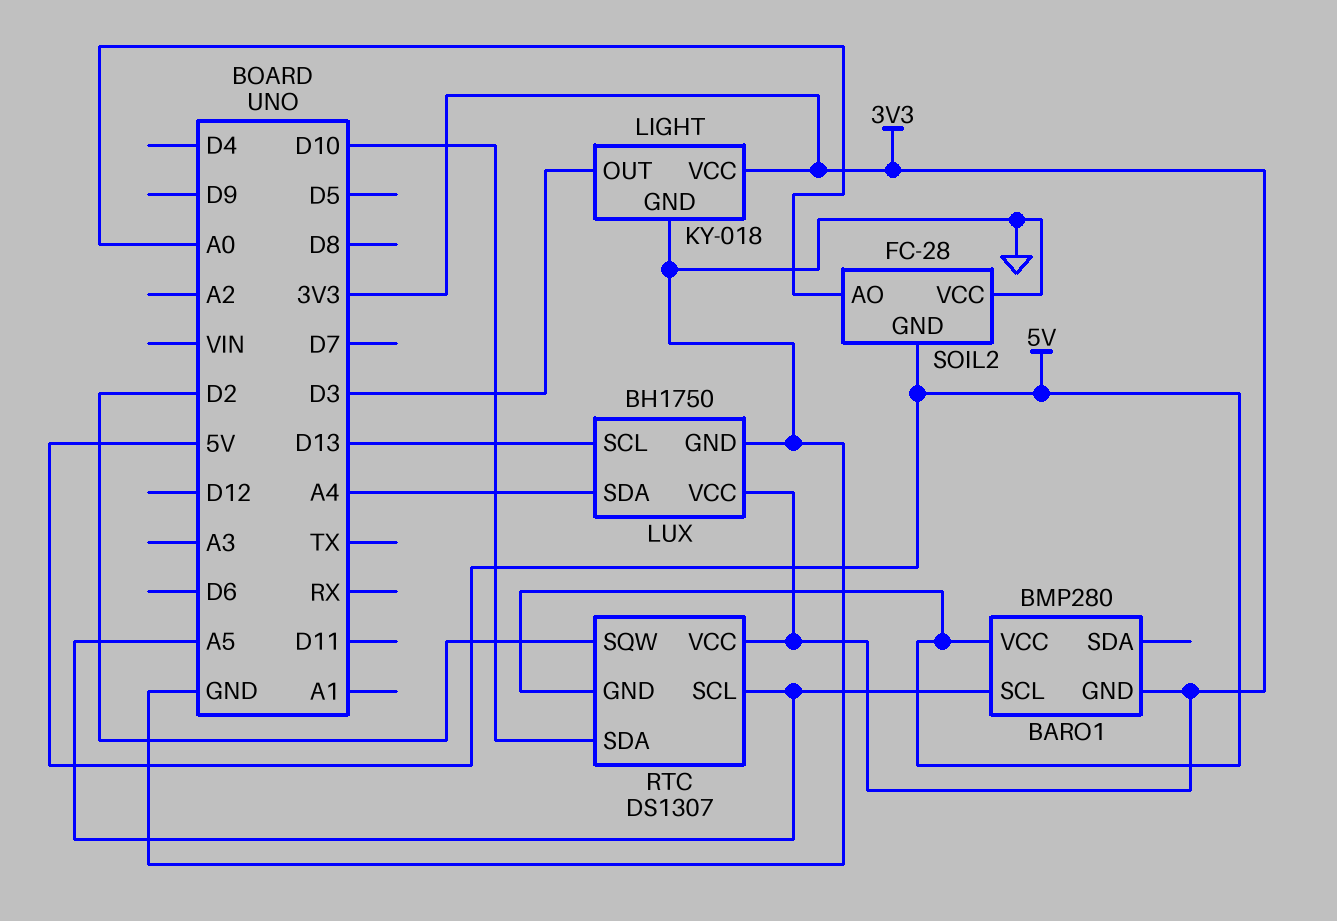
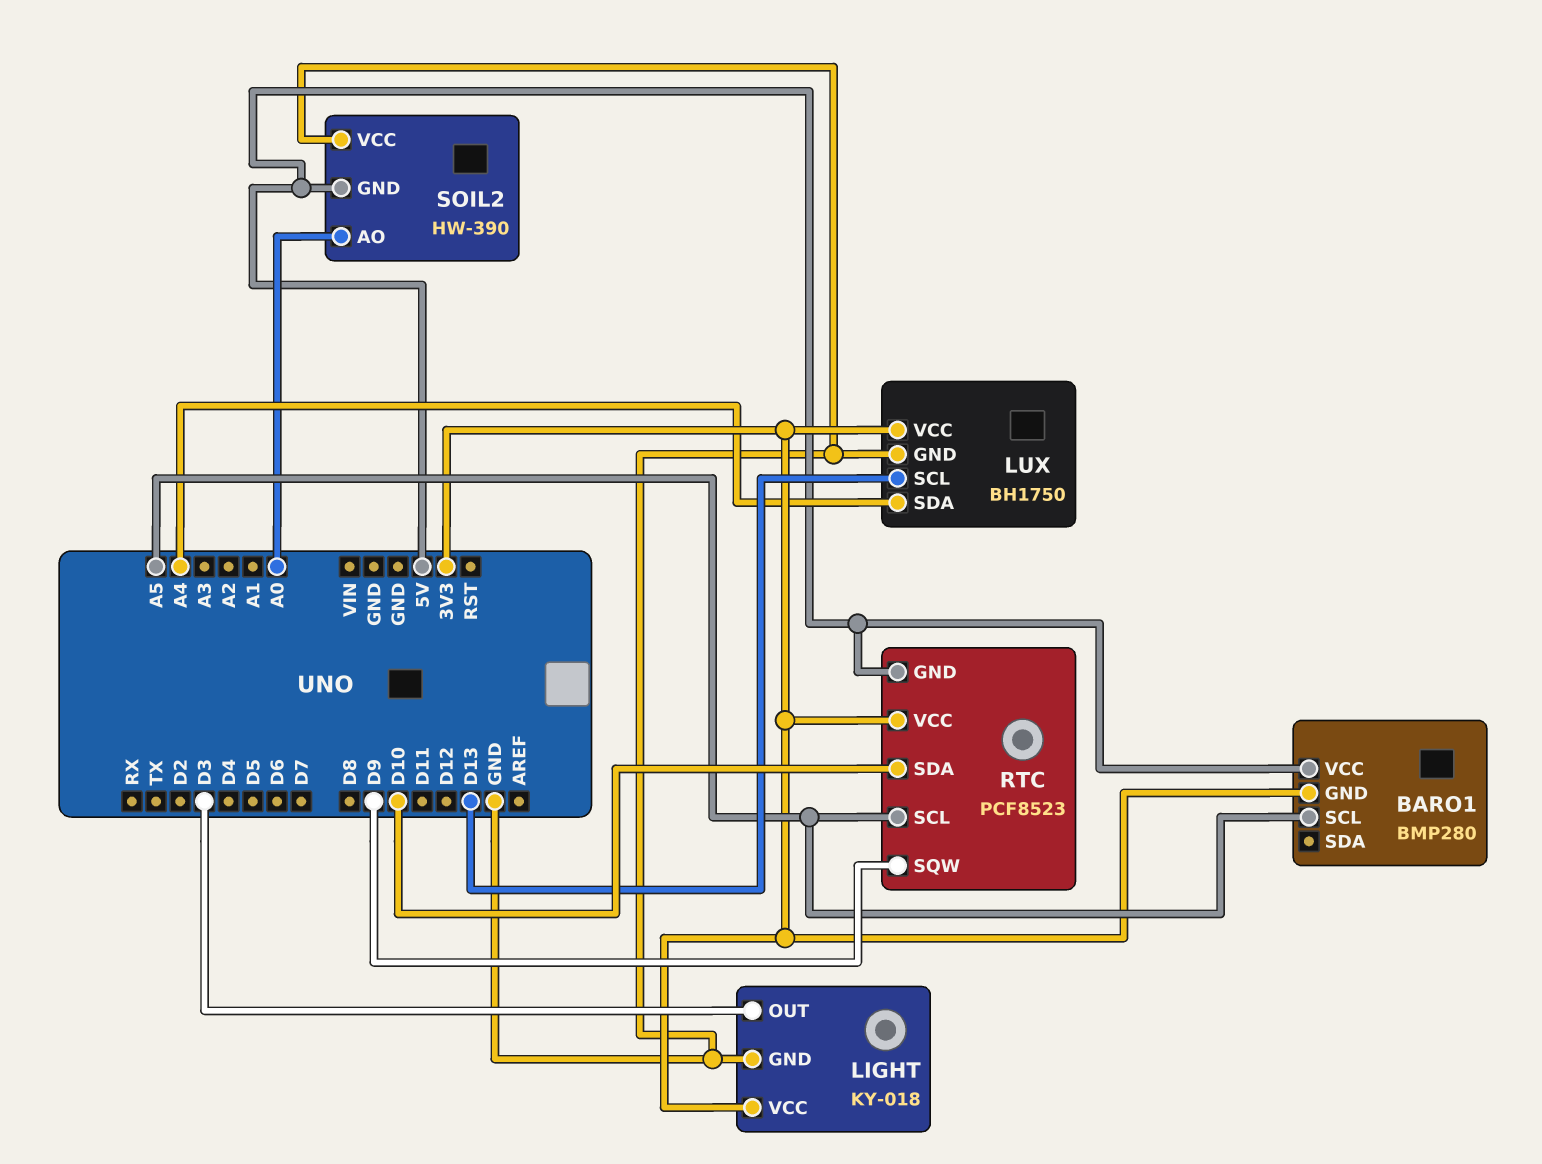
RTC: DS1307 -> PCF8523
RTC pin SQW: D2 -> D9
SOIL2: FC-28 -> HW-390

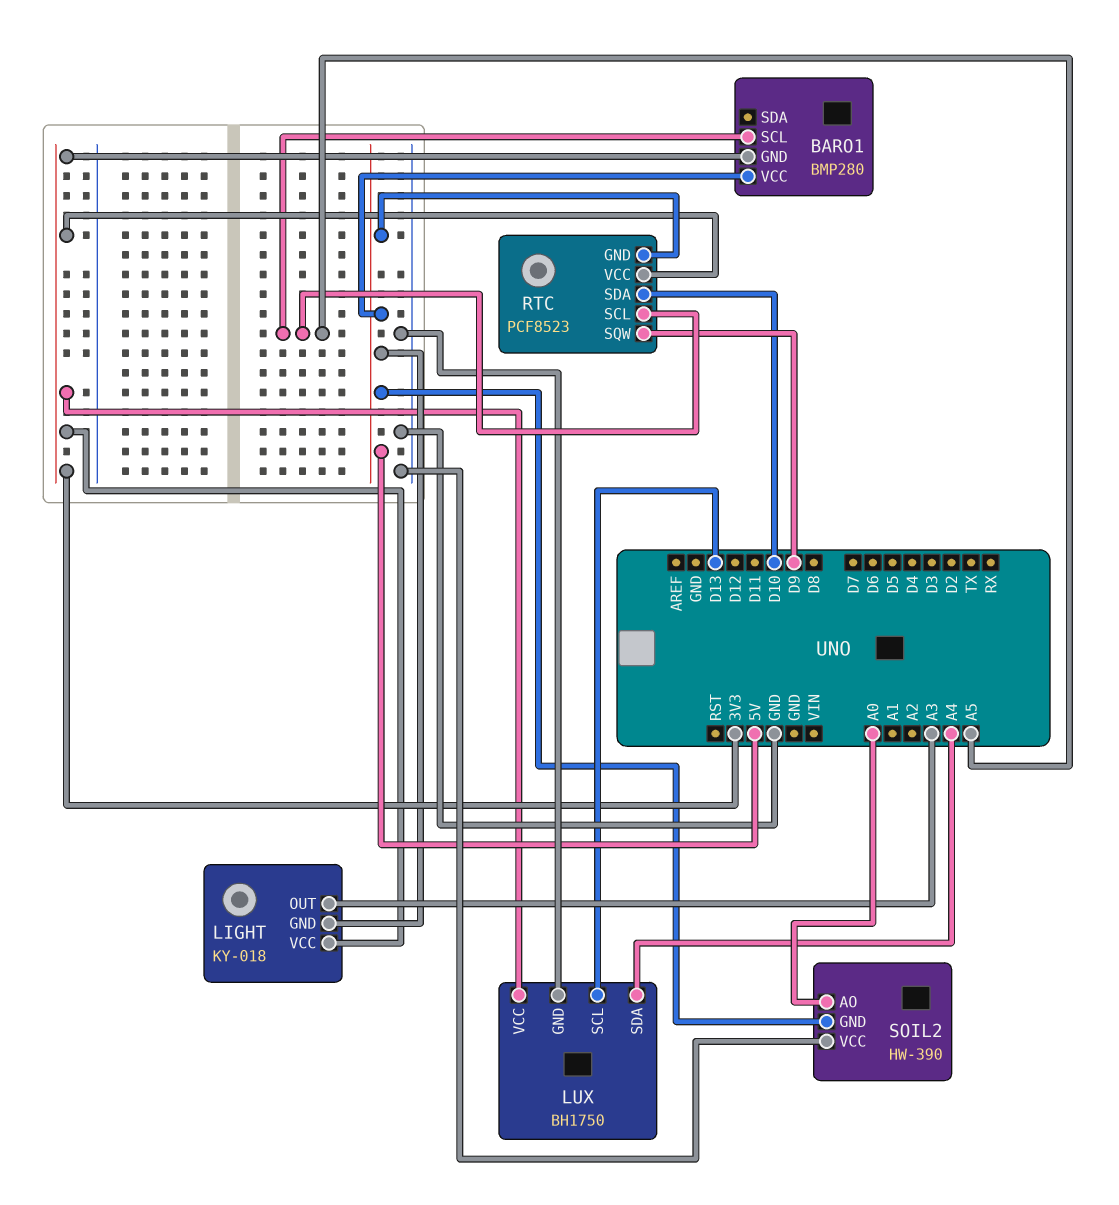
LIGHT pin GND: GND -> 5V
LIGHT pin OUT: D3 -> A3

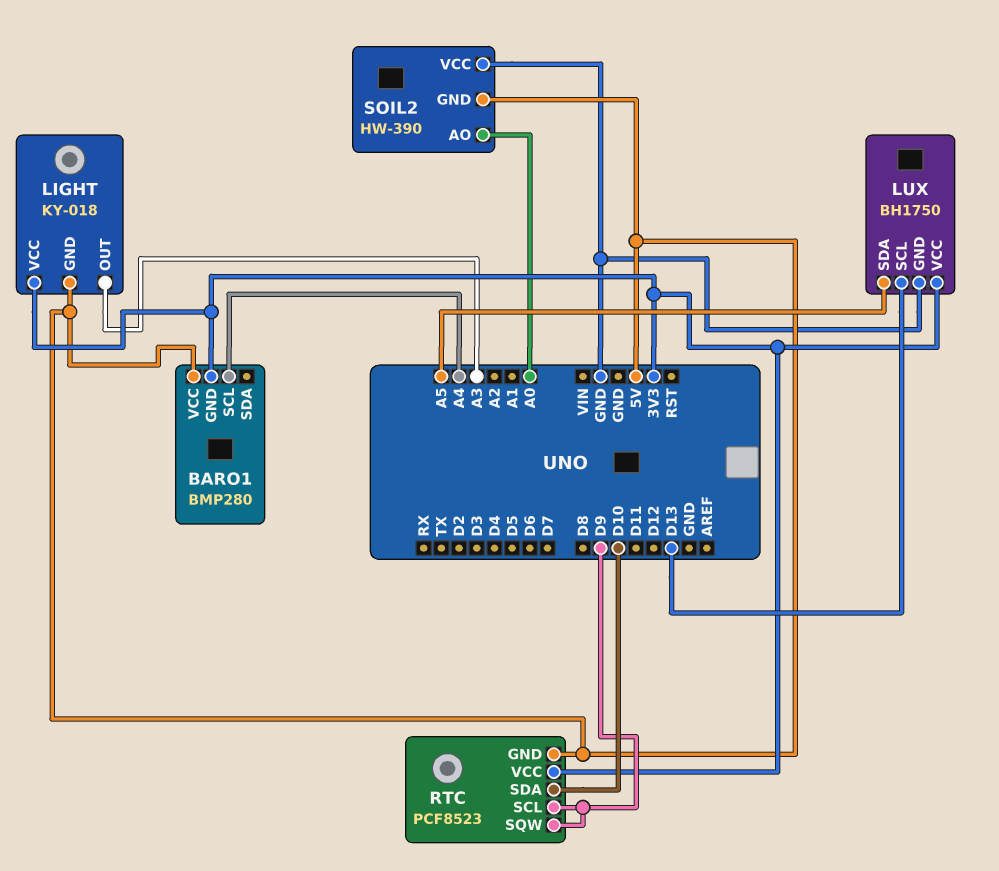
BARO1 pin SCL: A5 -> A4
LUX pin SDA: A4 -> A5
RTC pin SCL: A5 -> D9

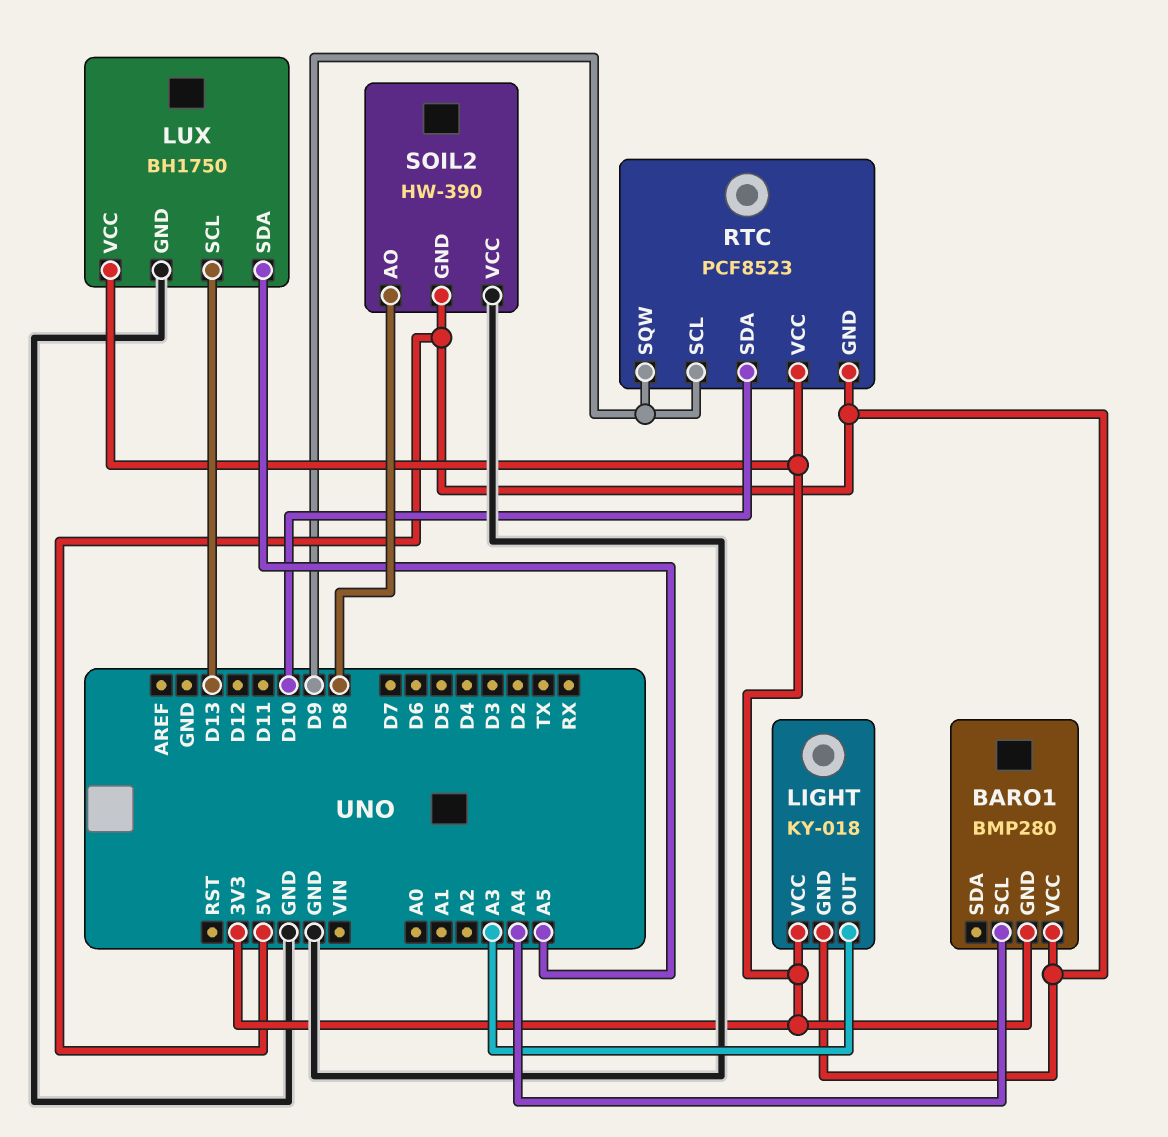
SOIL2 pin AO: A0 -> D8

